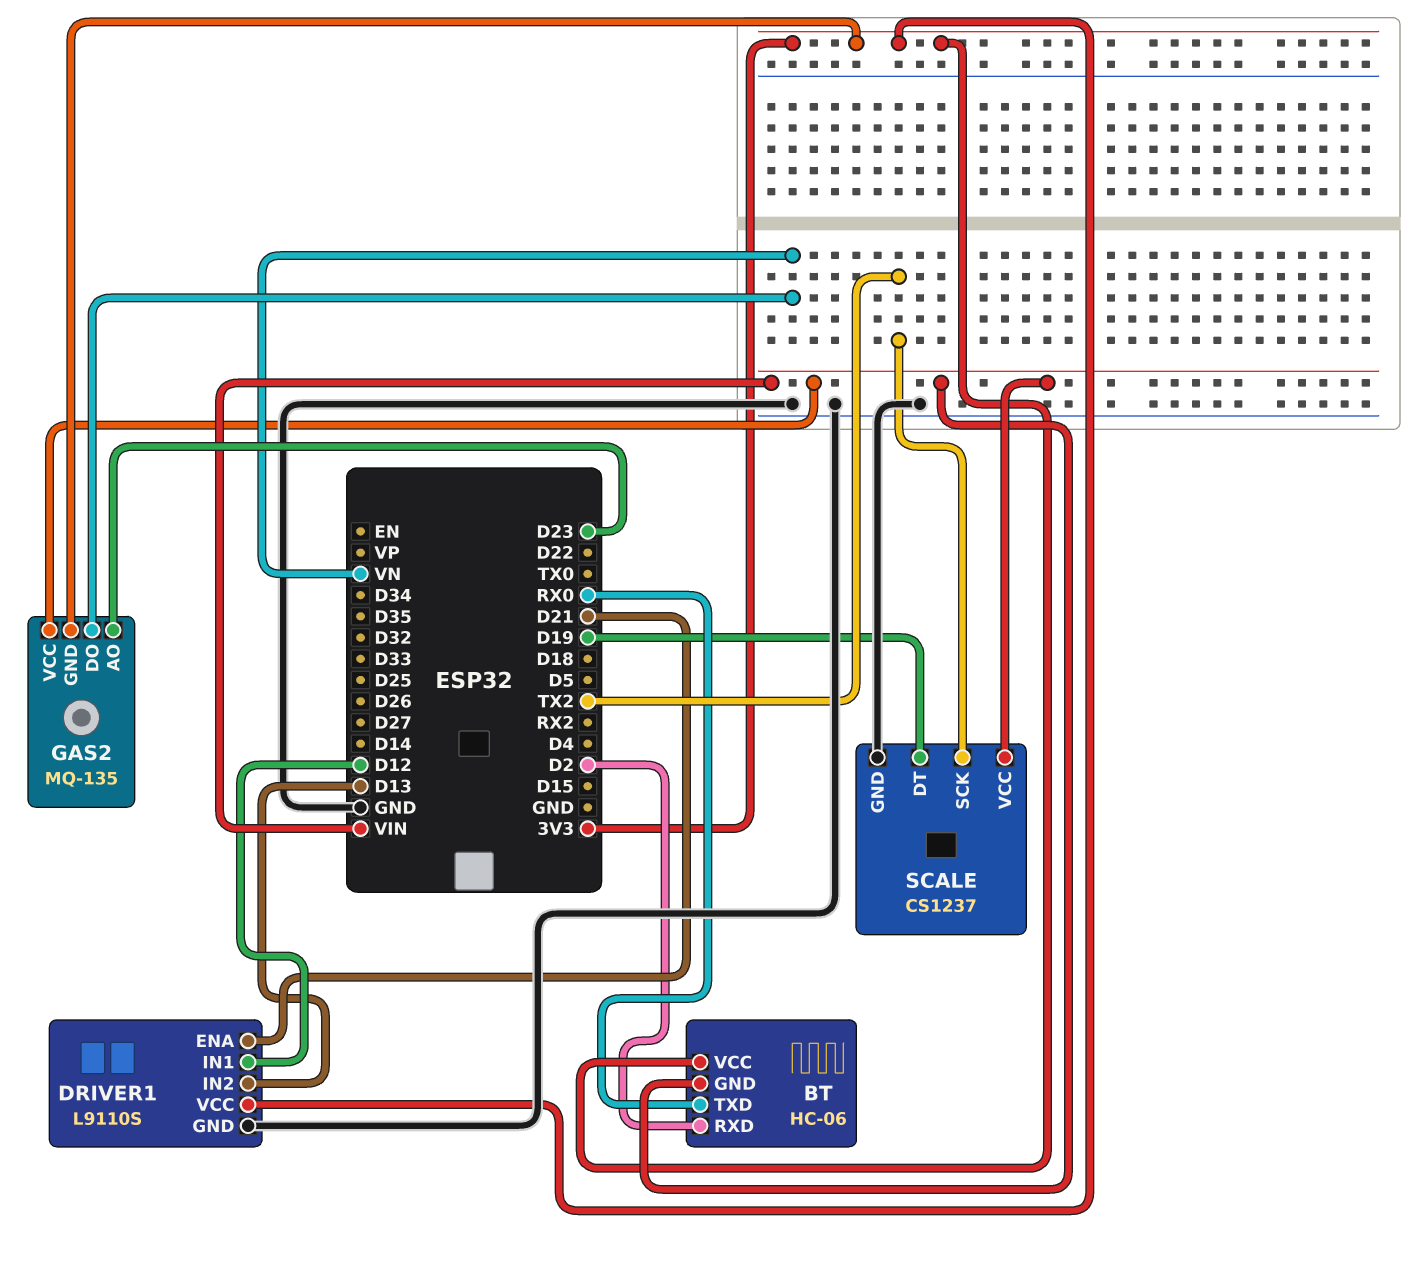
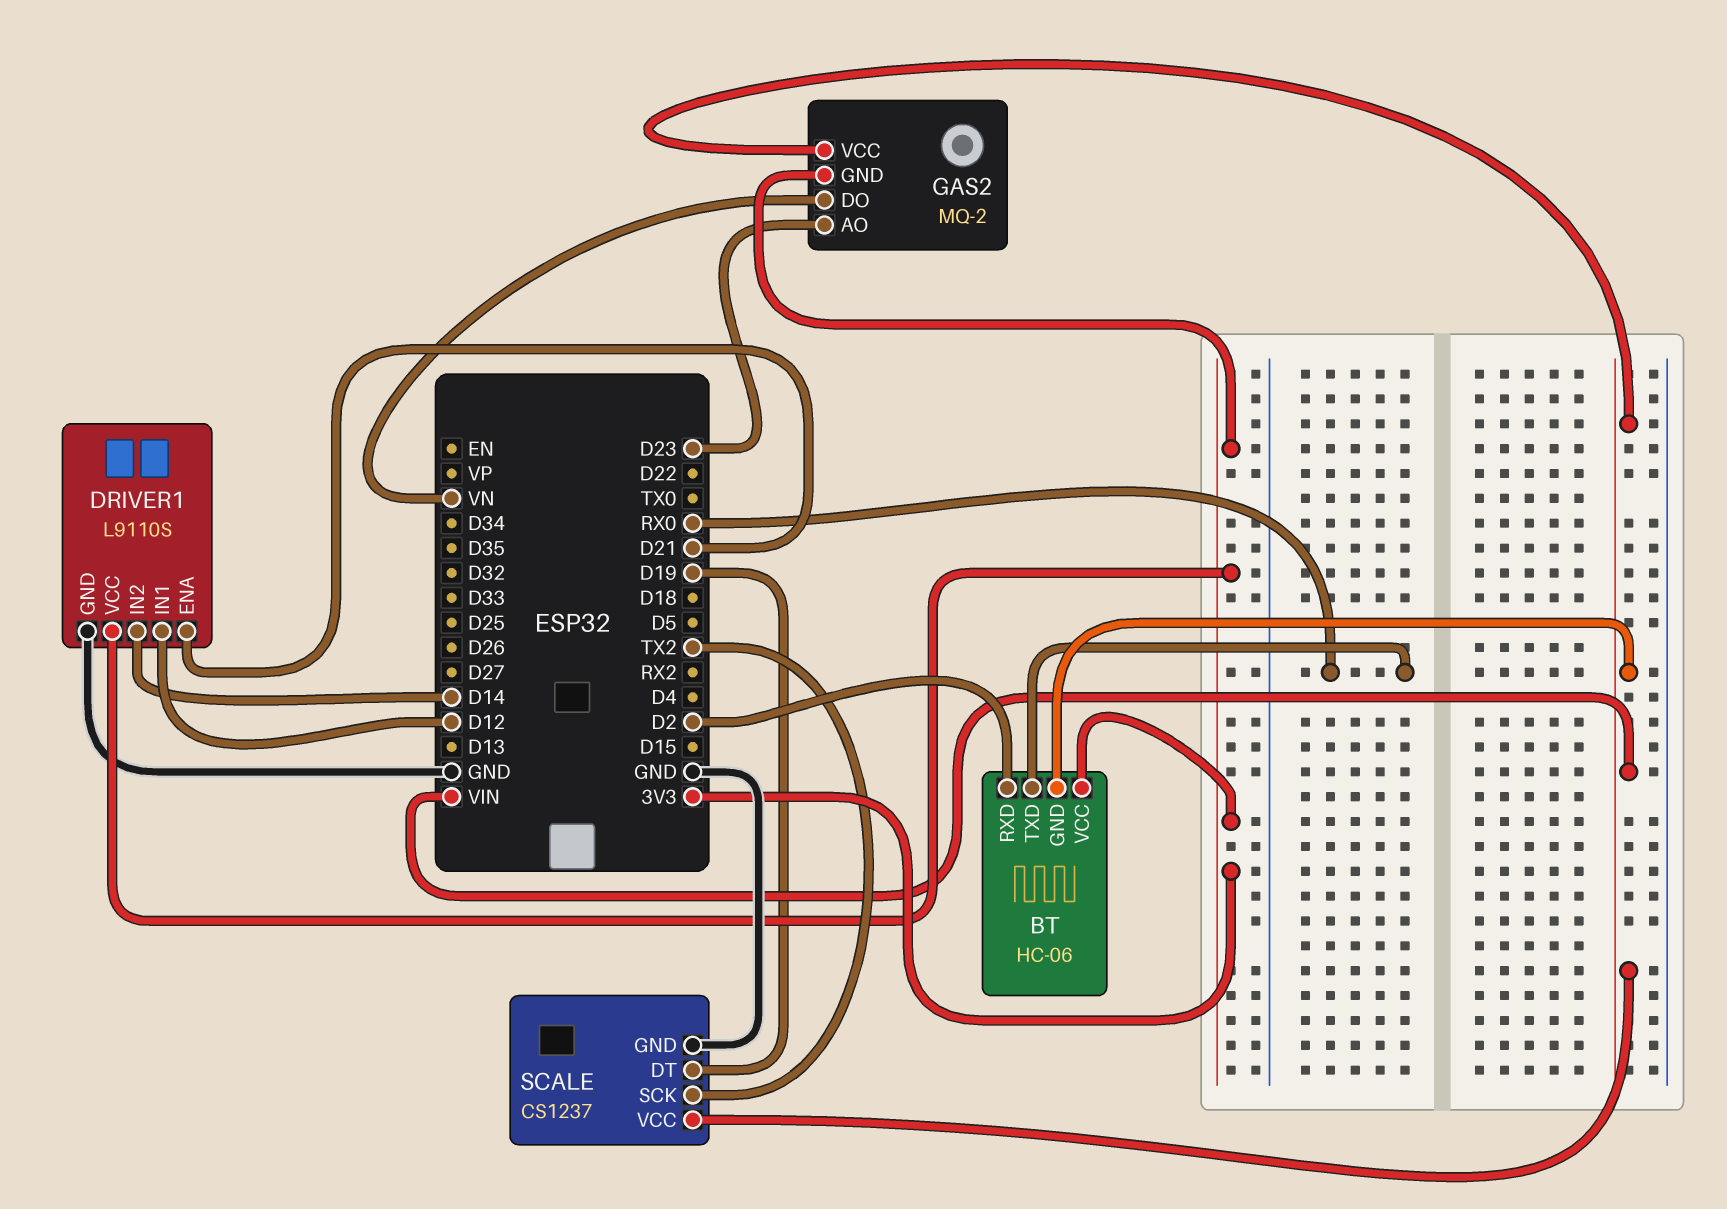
DRIVER1 pin IN2: D13 -> D14
GAS2: MQ-135 -> MQ-2

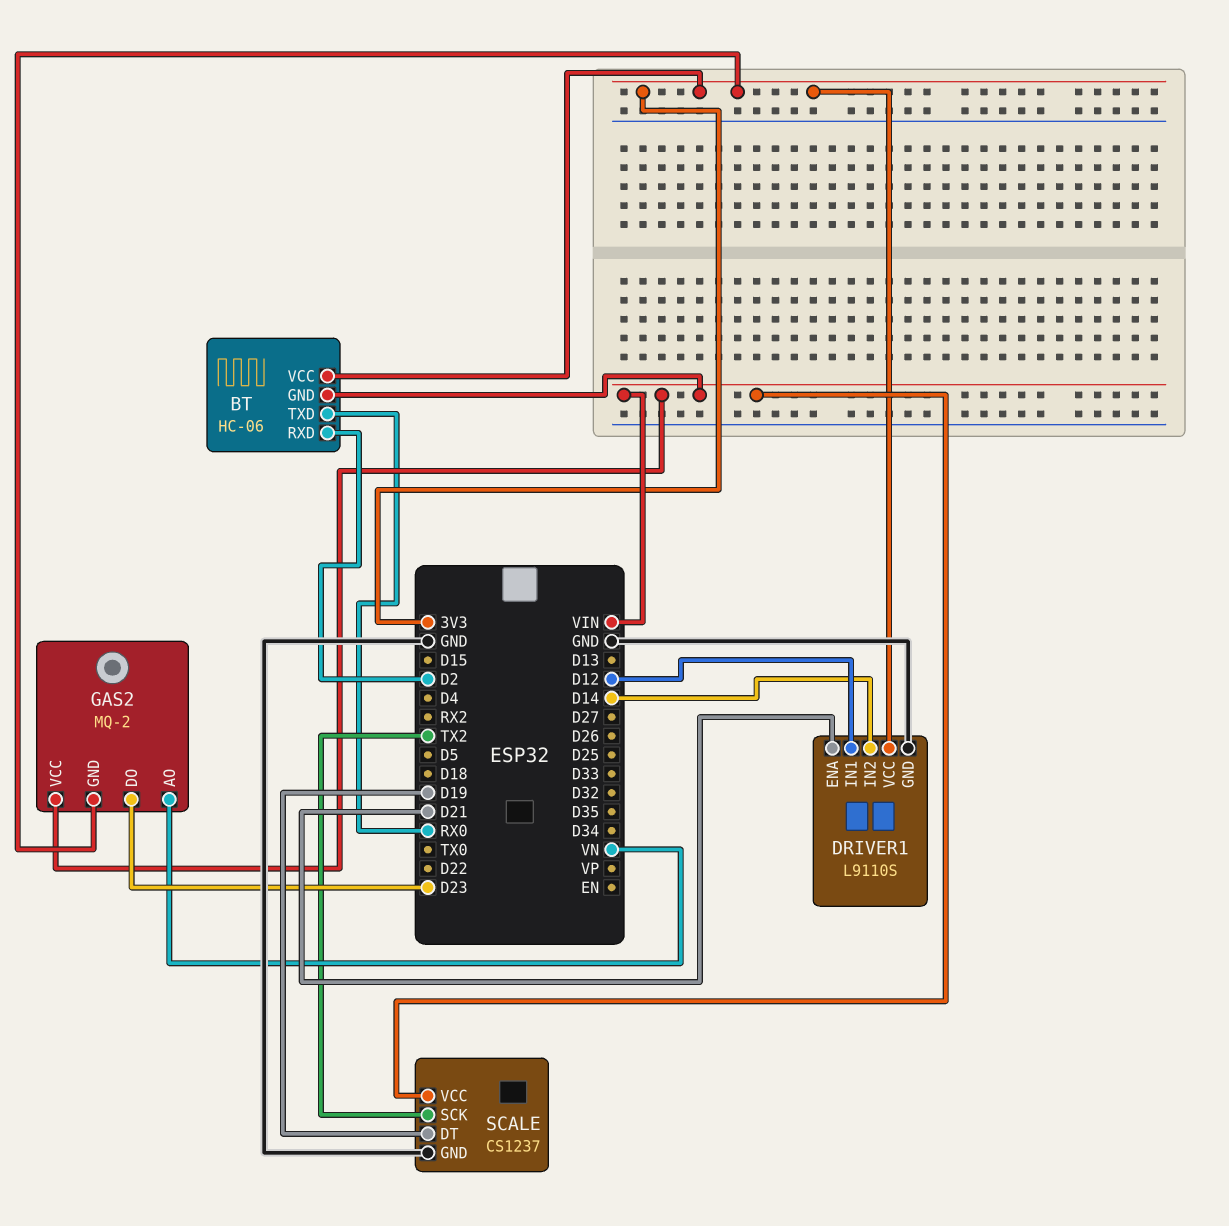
GAS2 pin AO: D23 -> VN
GAS2 pin DO: VN -> D23

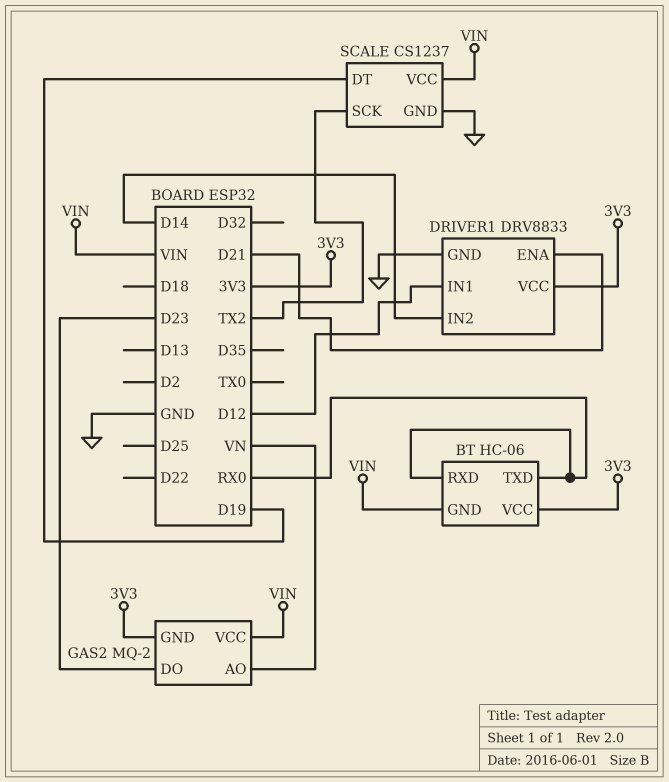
BT pin RXD: D2 -> RX0
DRIVER1: L9110S -> DRV8833

